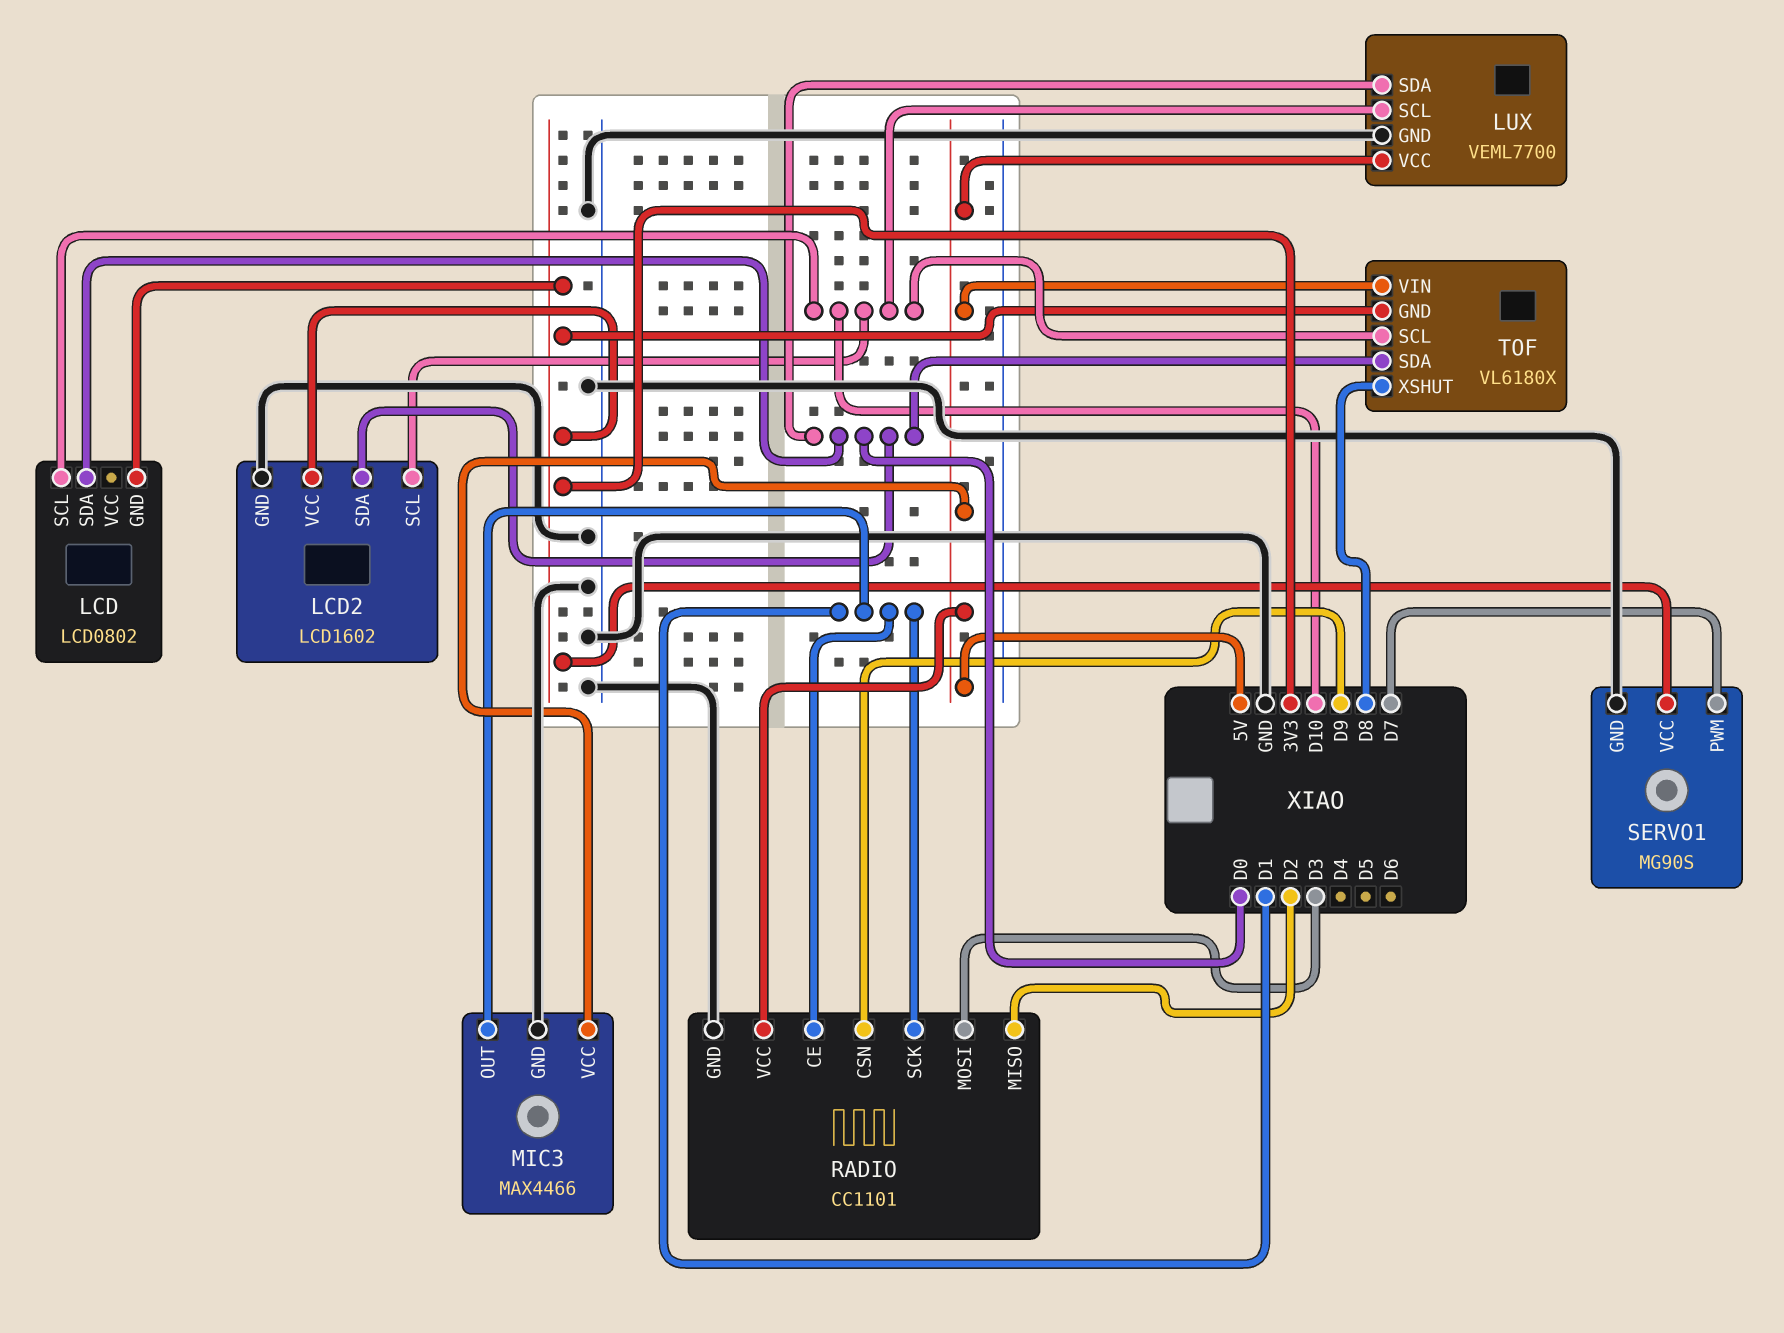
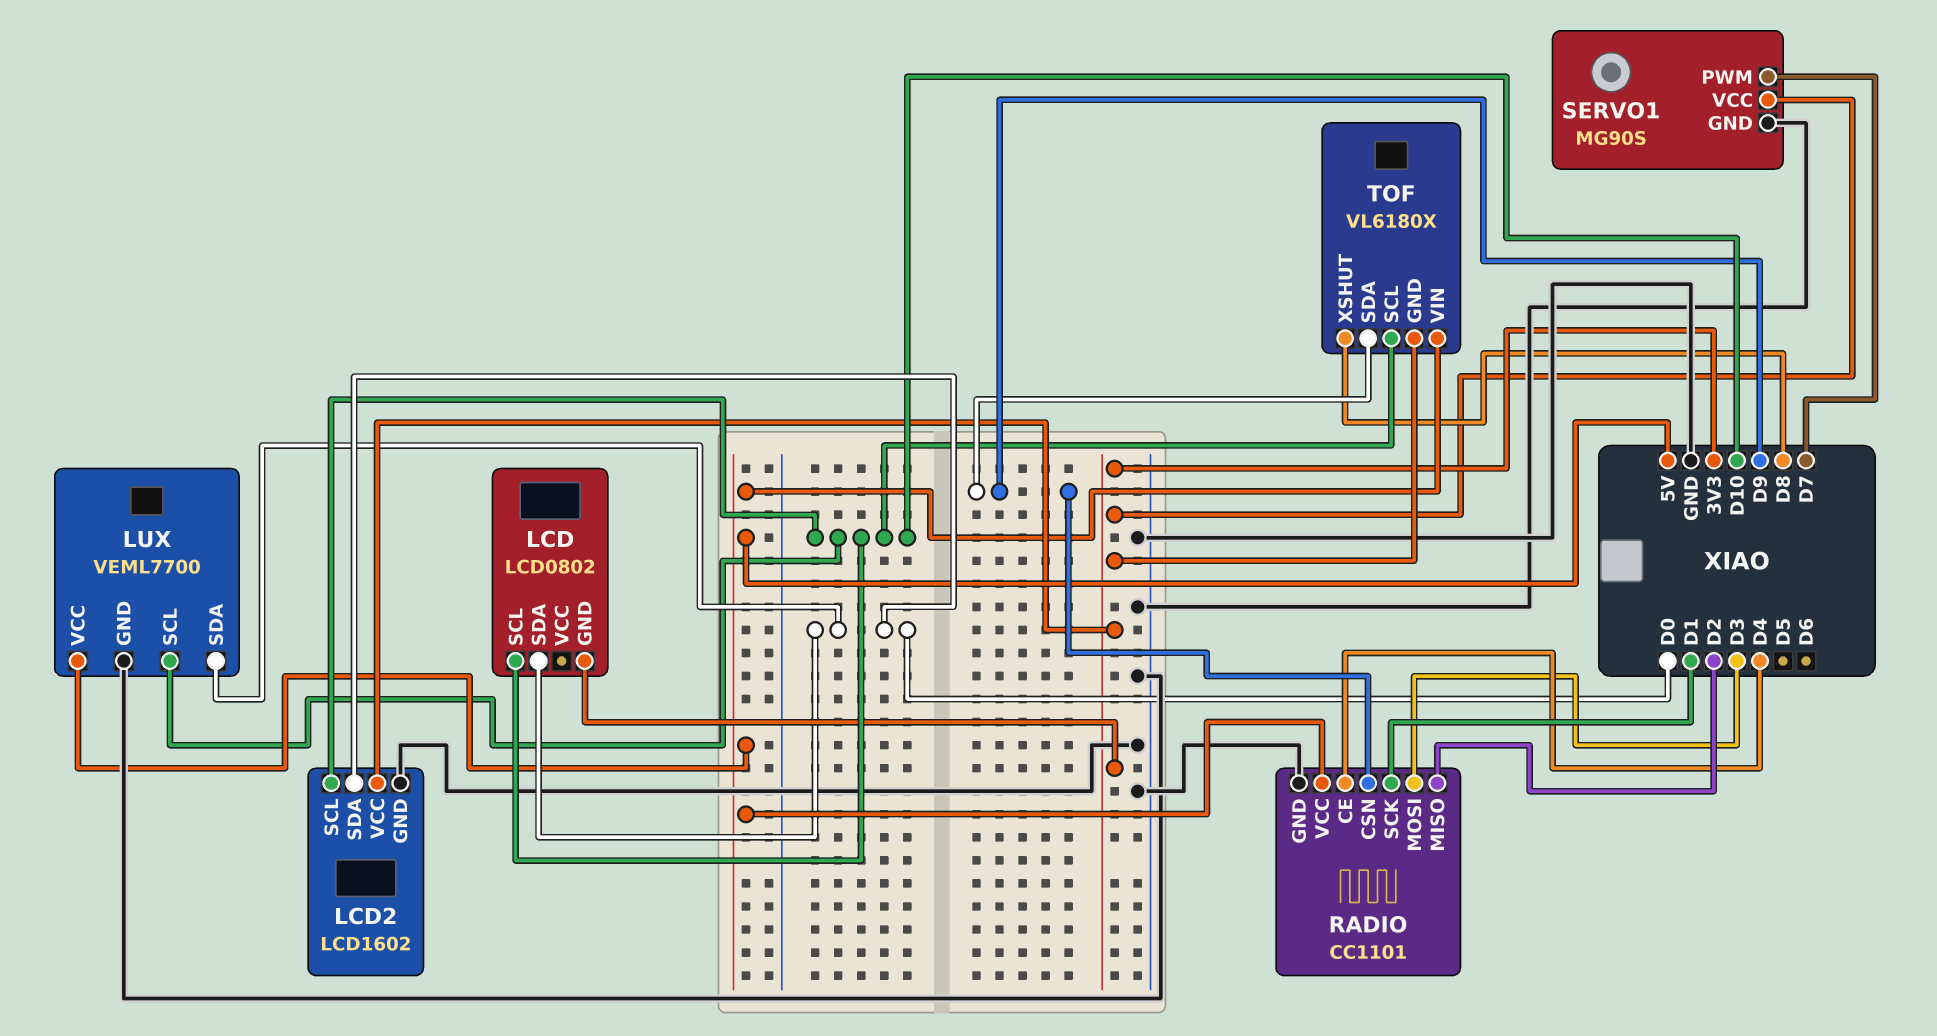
MIC3: MAX4466 -> none
MIC3 pin GND: GND -> none
MIC3 pin OUT: D1 -> none
MIC3 pin VCC: 5V -> none
RADIO pin CE: D1 -> D4
TOF pin SDA: D0 -> D9

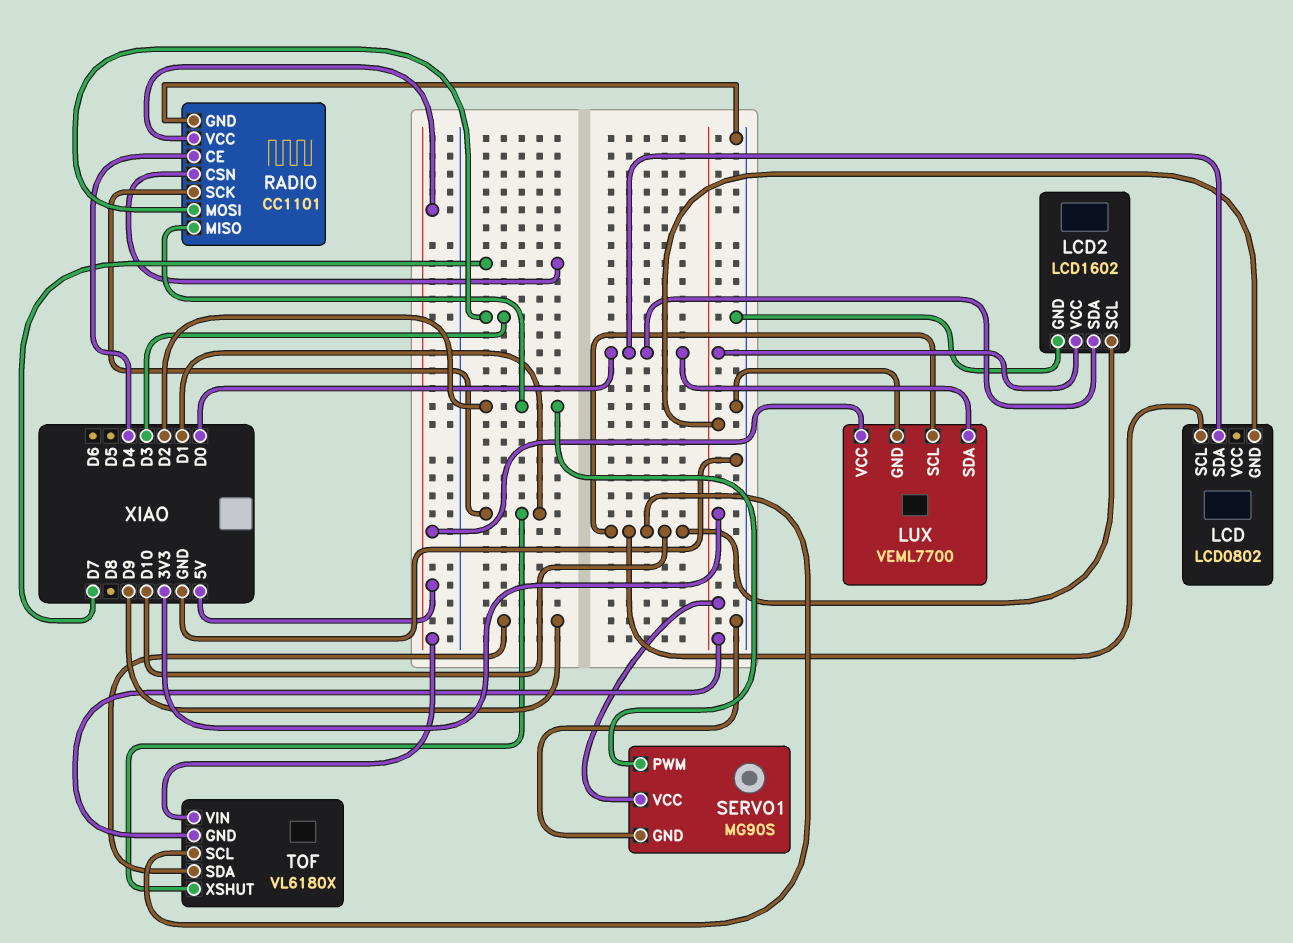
RADIO pin CSN: D9 -> D7
SERVO1 pin PWM: D7 -> D2
TOF pin XSHUT: D8 -> D1

